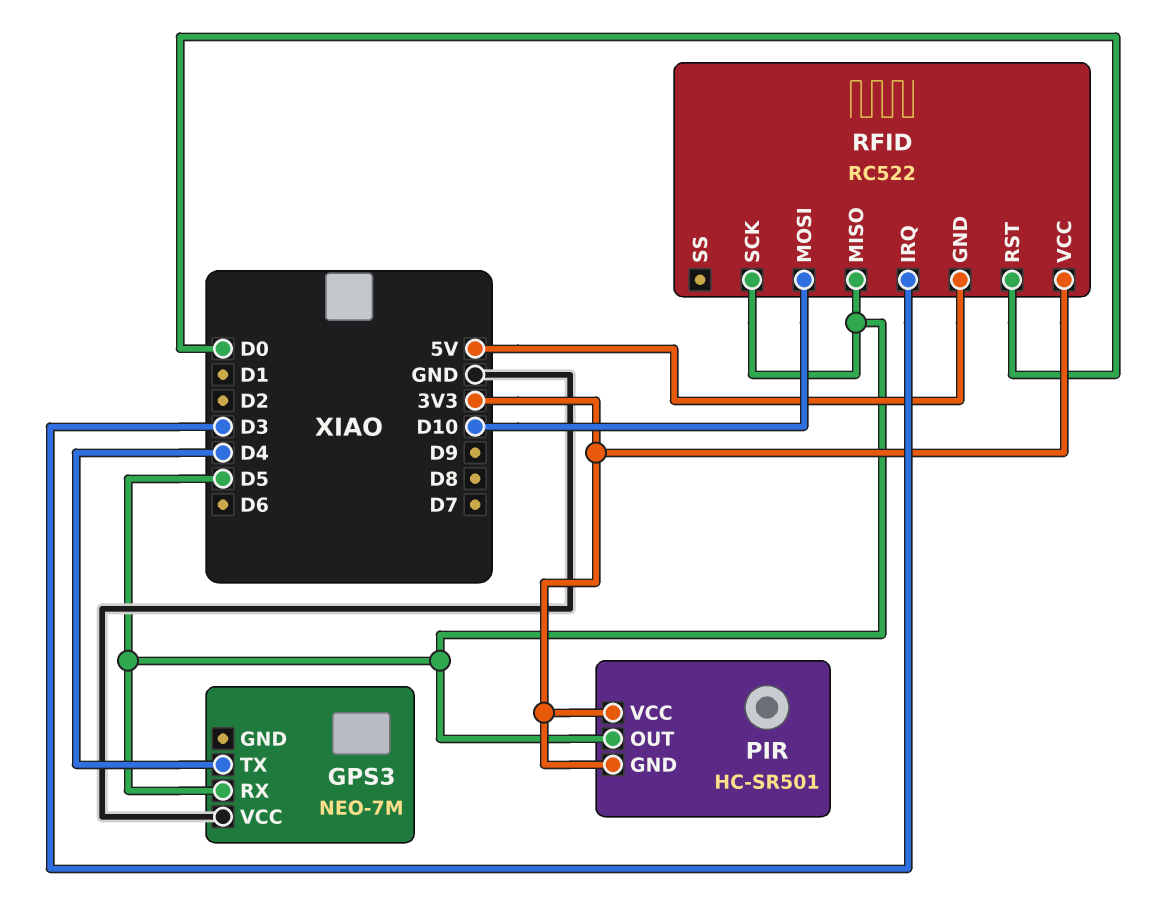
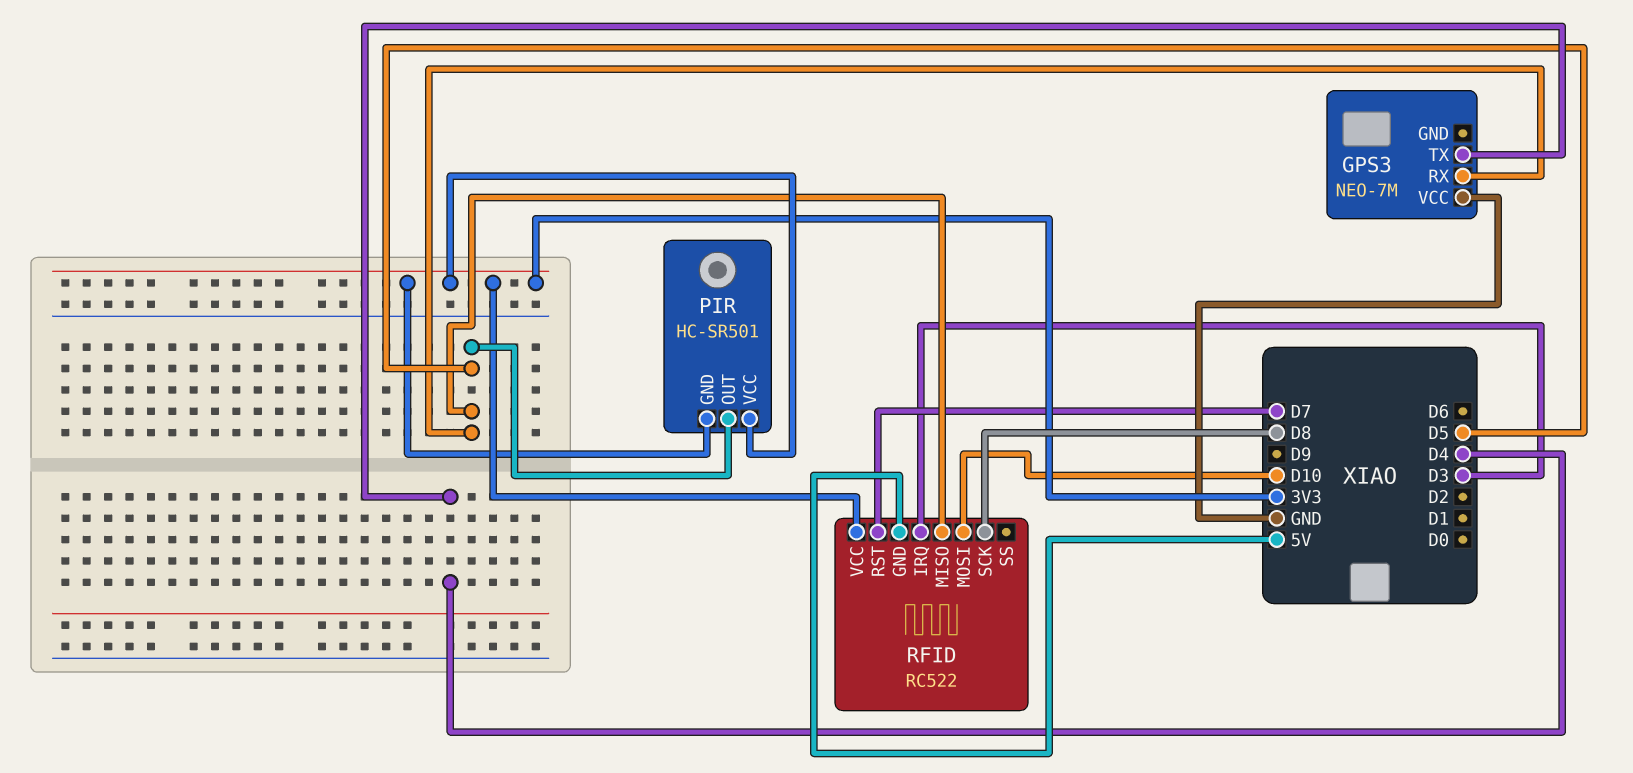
RFID pin RST: D0 -> D7
RFID pin SCK: D5 -> D8

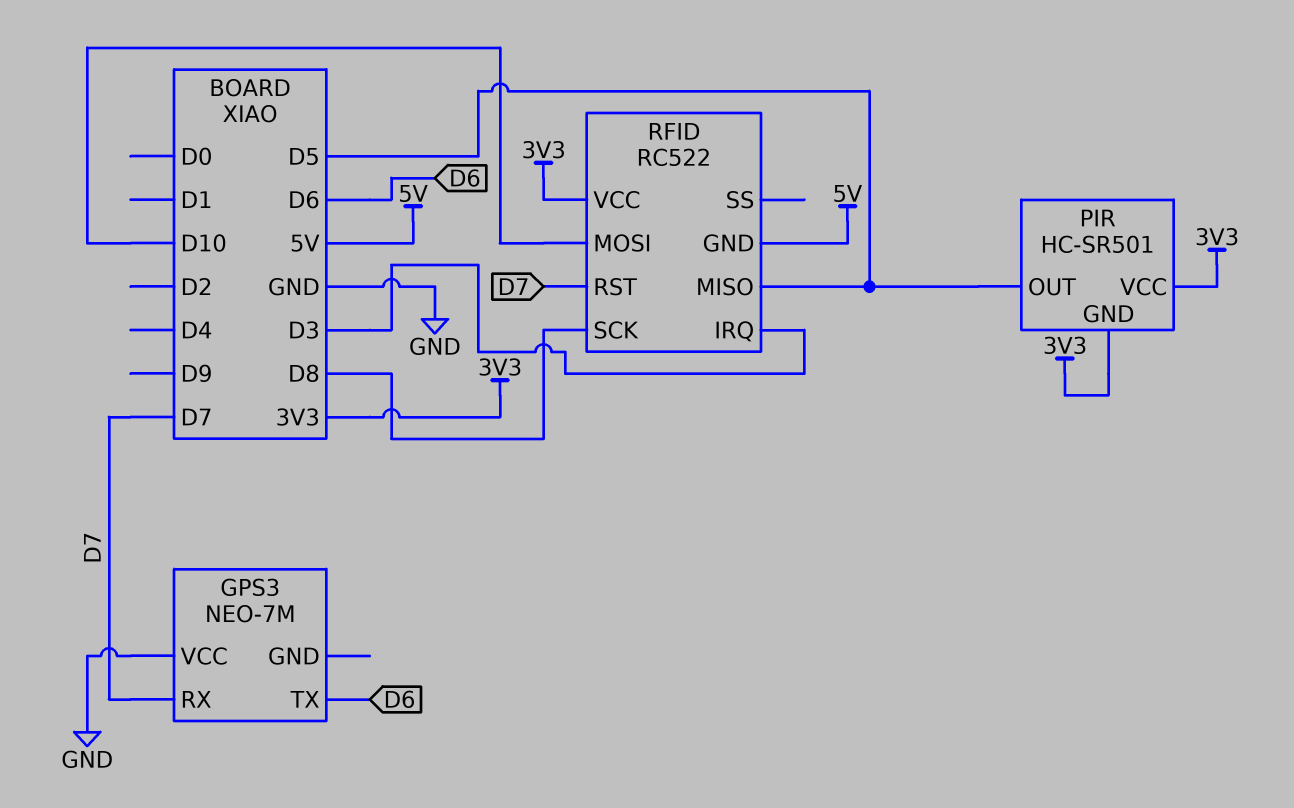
GPS3 pin RX: D5 -> D7
GPS3 pin TX: D4 -> D6

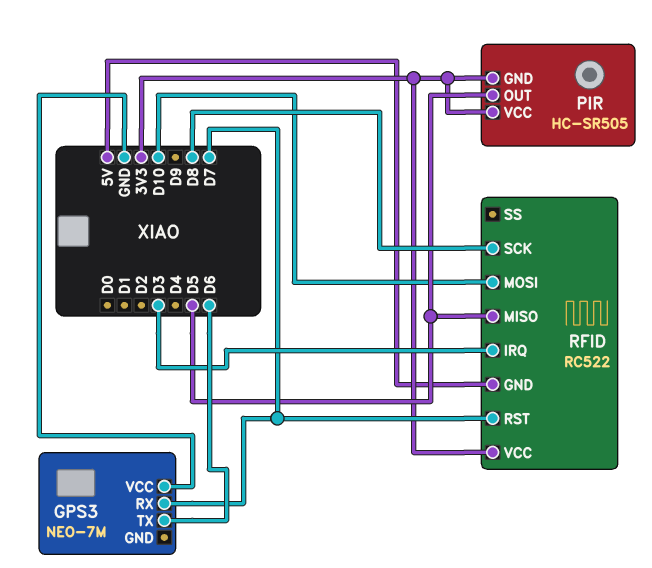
PIR: HC-SR501 -> HC-SR505

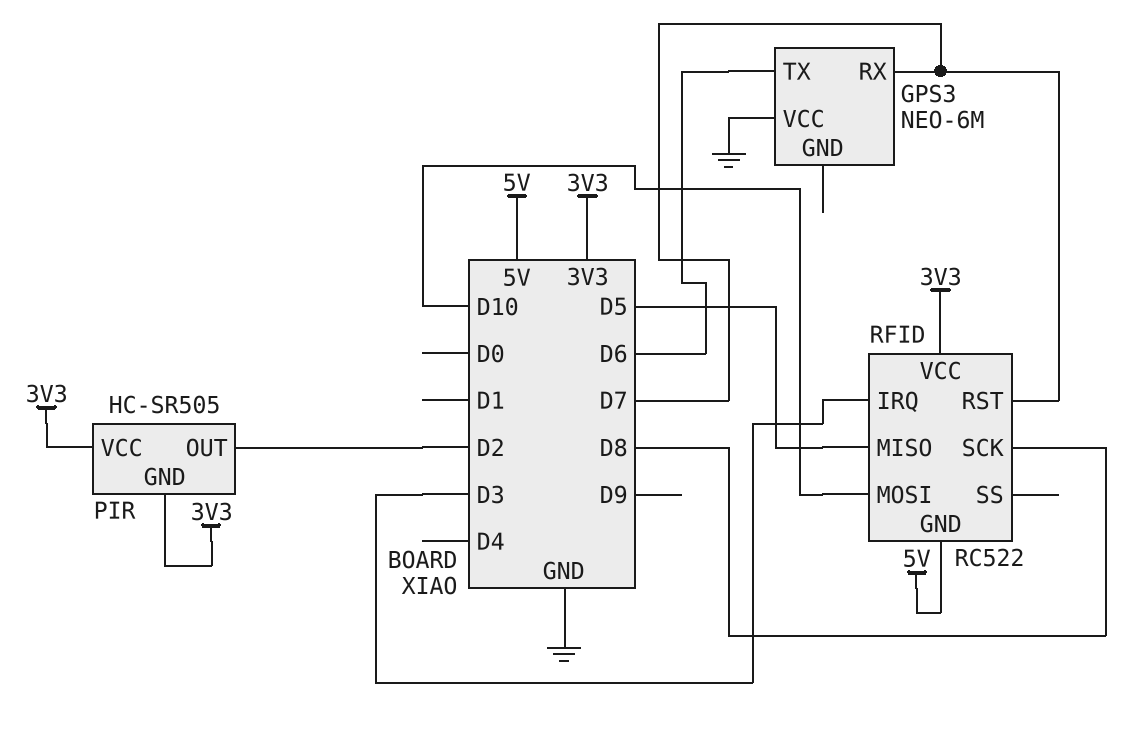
GPS3: NEO-7M -> NEO-6M
PIR pin OUT: D5 -> D2

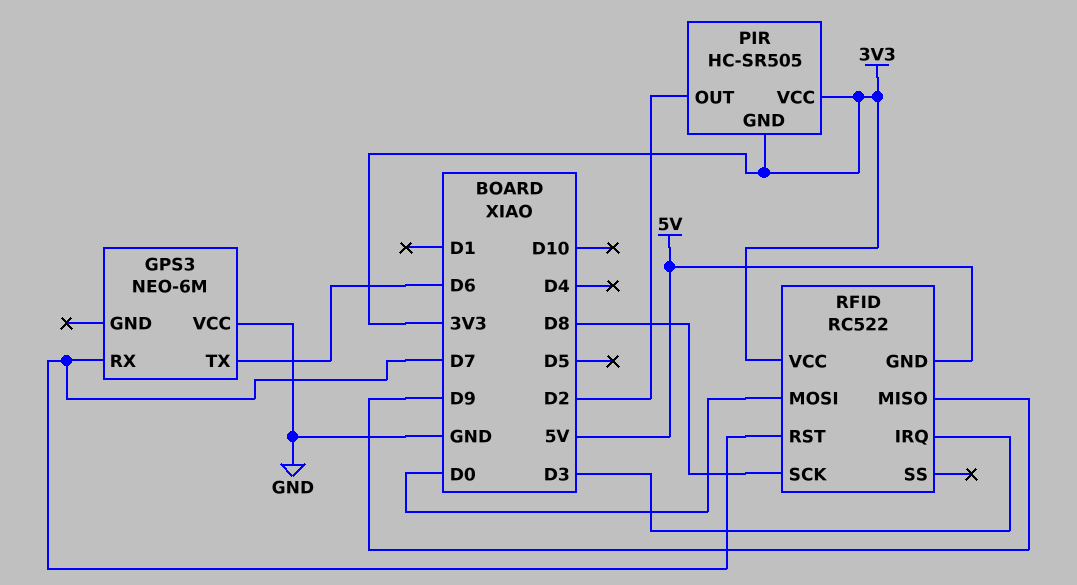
RFID pin MISO: D5 -> D9
RFID pin MOSI: D10 -> D0

